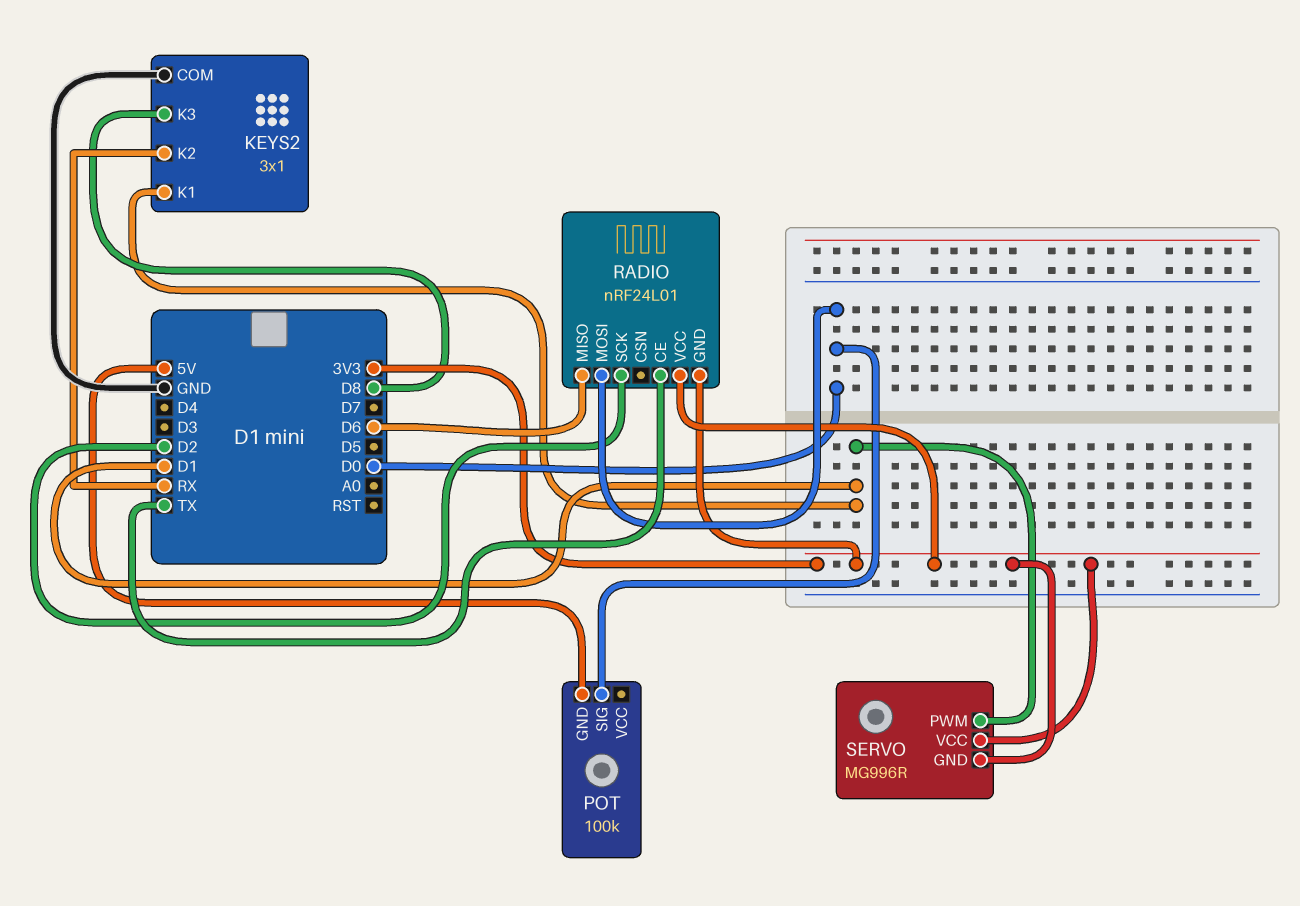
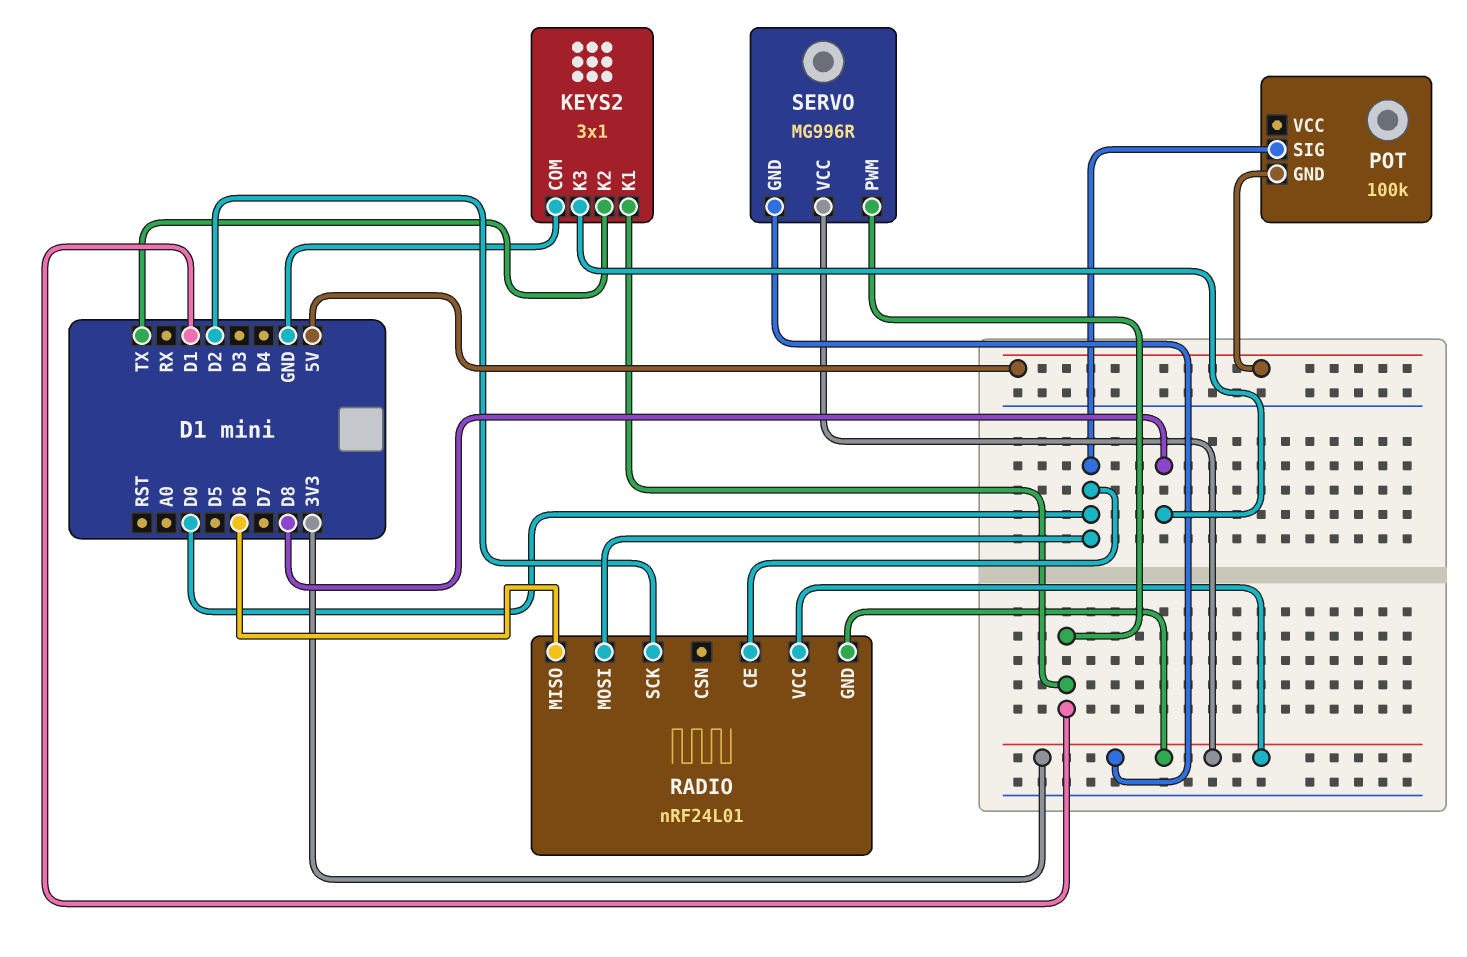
KEYS2 pin K2: RX -> TX
RADIO pin CE: TX -> D0

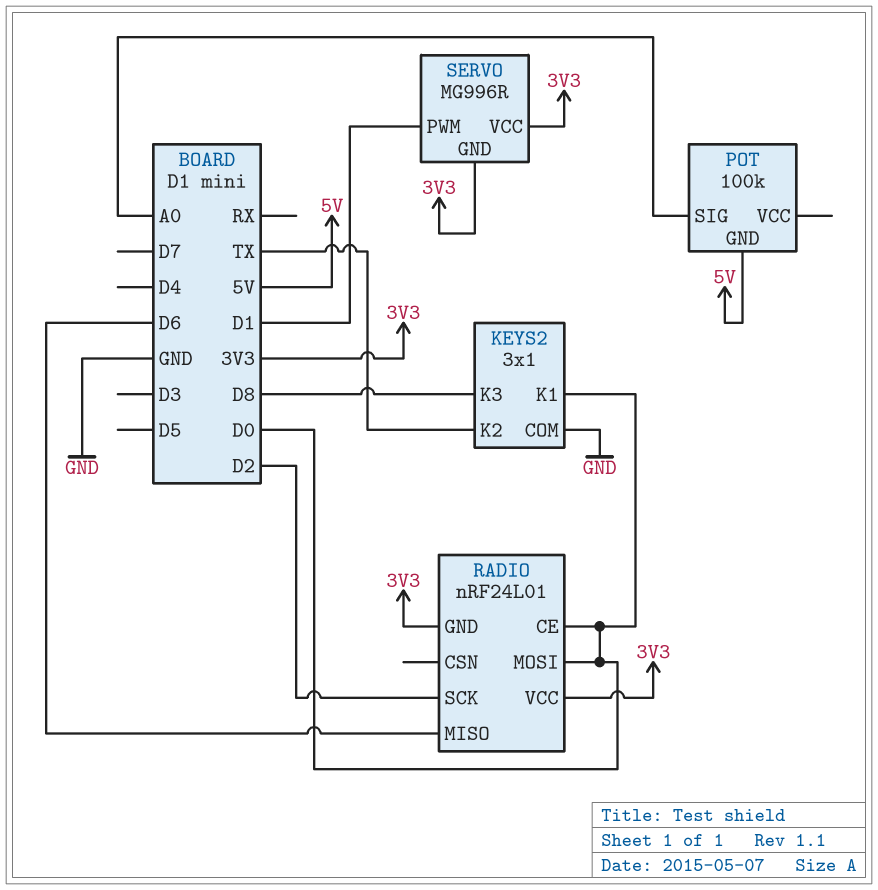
KEYS2 pin K1: D1 -> D0
POT pin SIG: D0 -> A0

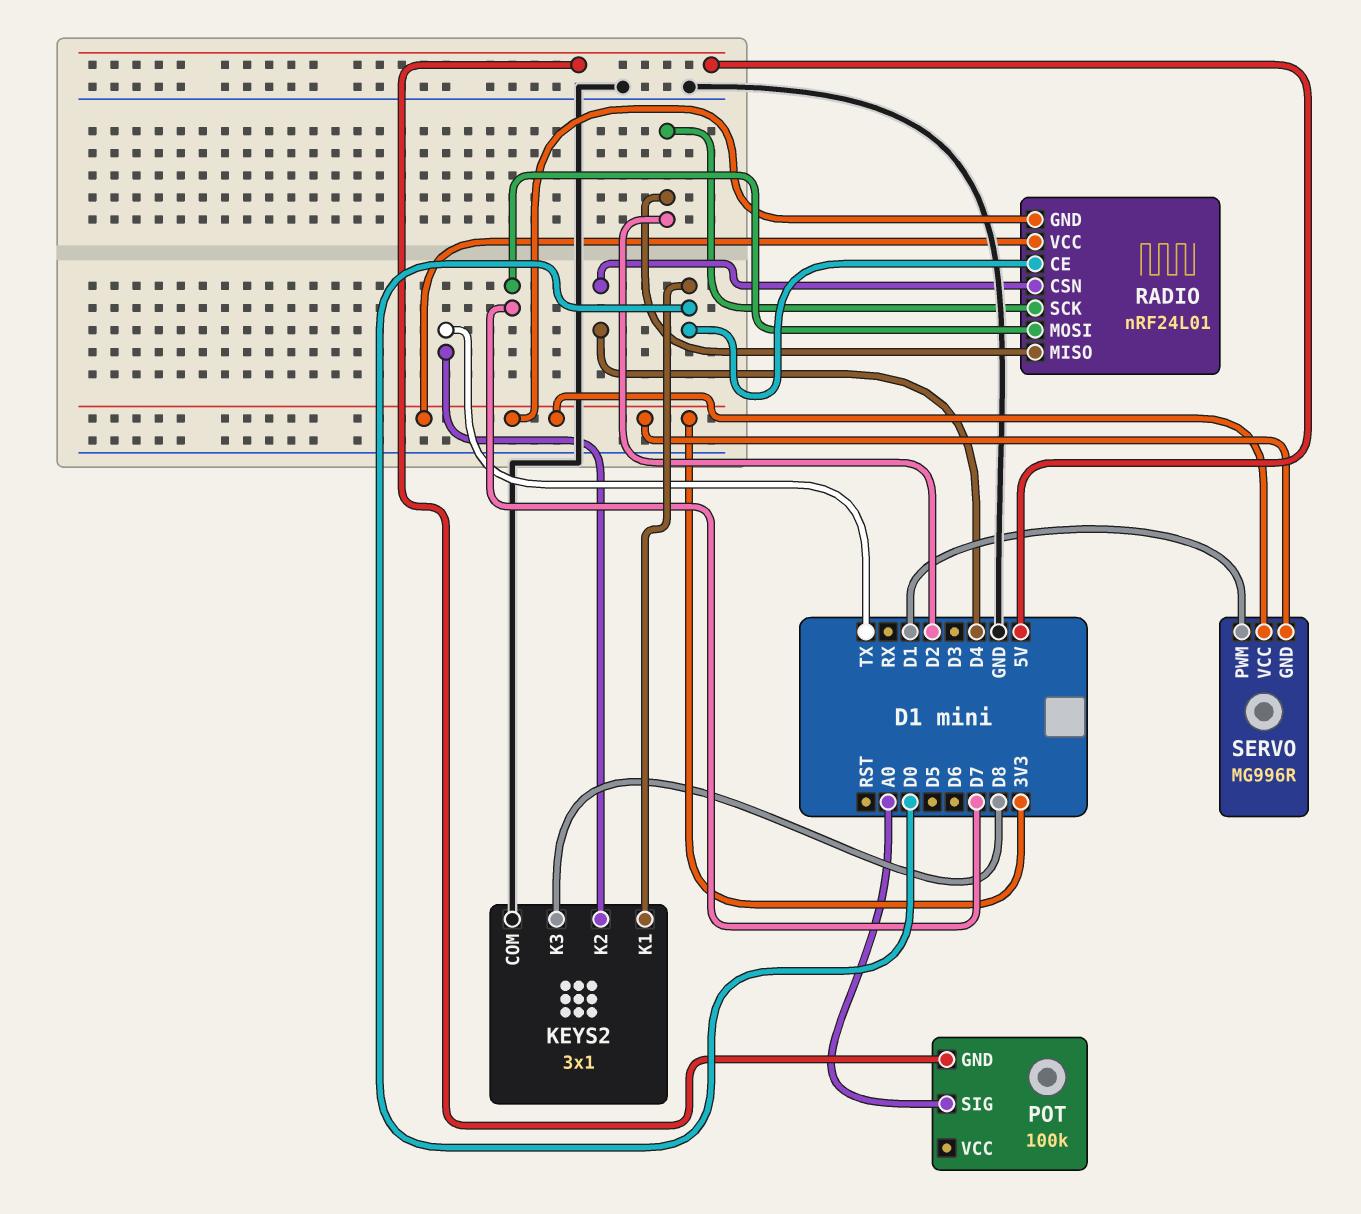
RADIO pin CSN: none -> D4
RADIO pin MISO: D6 -> D2
RADIO pin MOSI: D0 -> D7

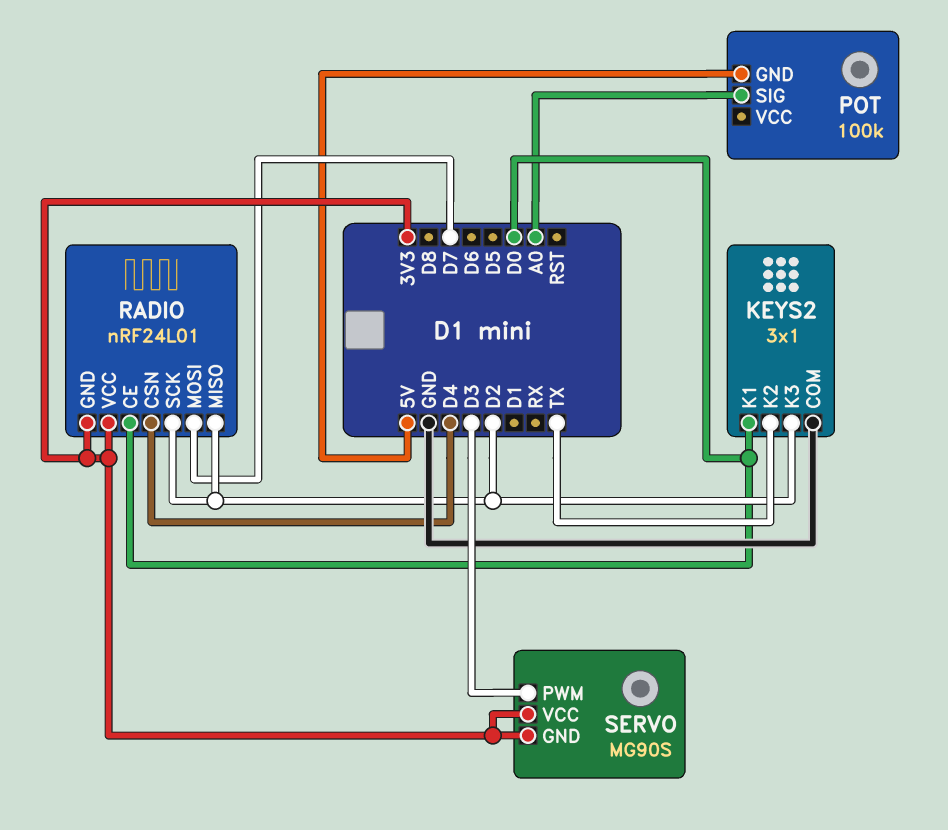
KEYS2 pin K3: D8 -> D2
SERVO: MG996R -> MG90S
SERVO pin PWM: D1 -> D3

